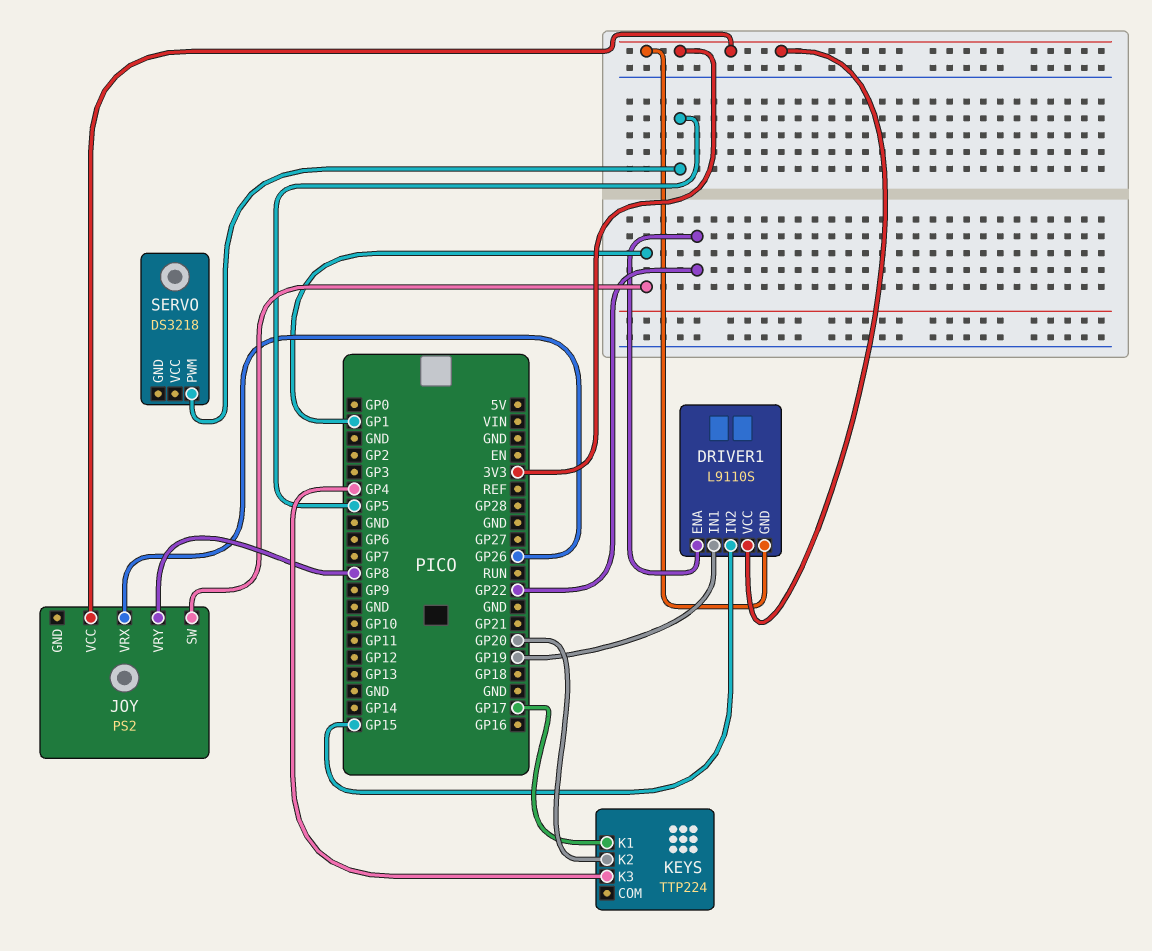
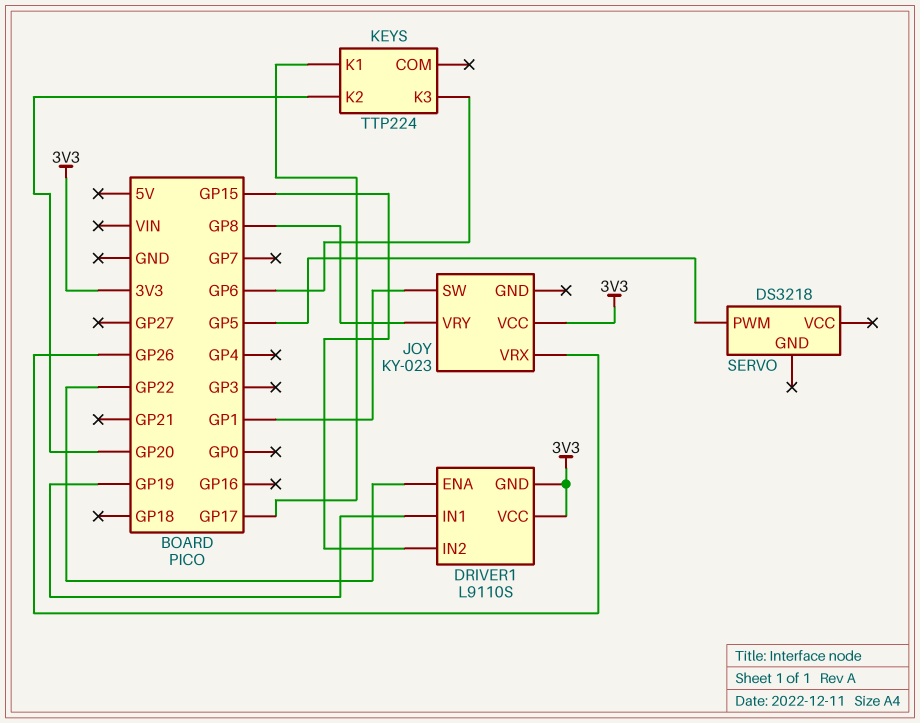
JOY: PS2 -> KY-023
KEYS pin K3: GP4 -> GP6

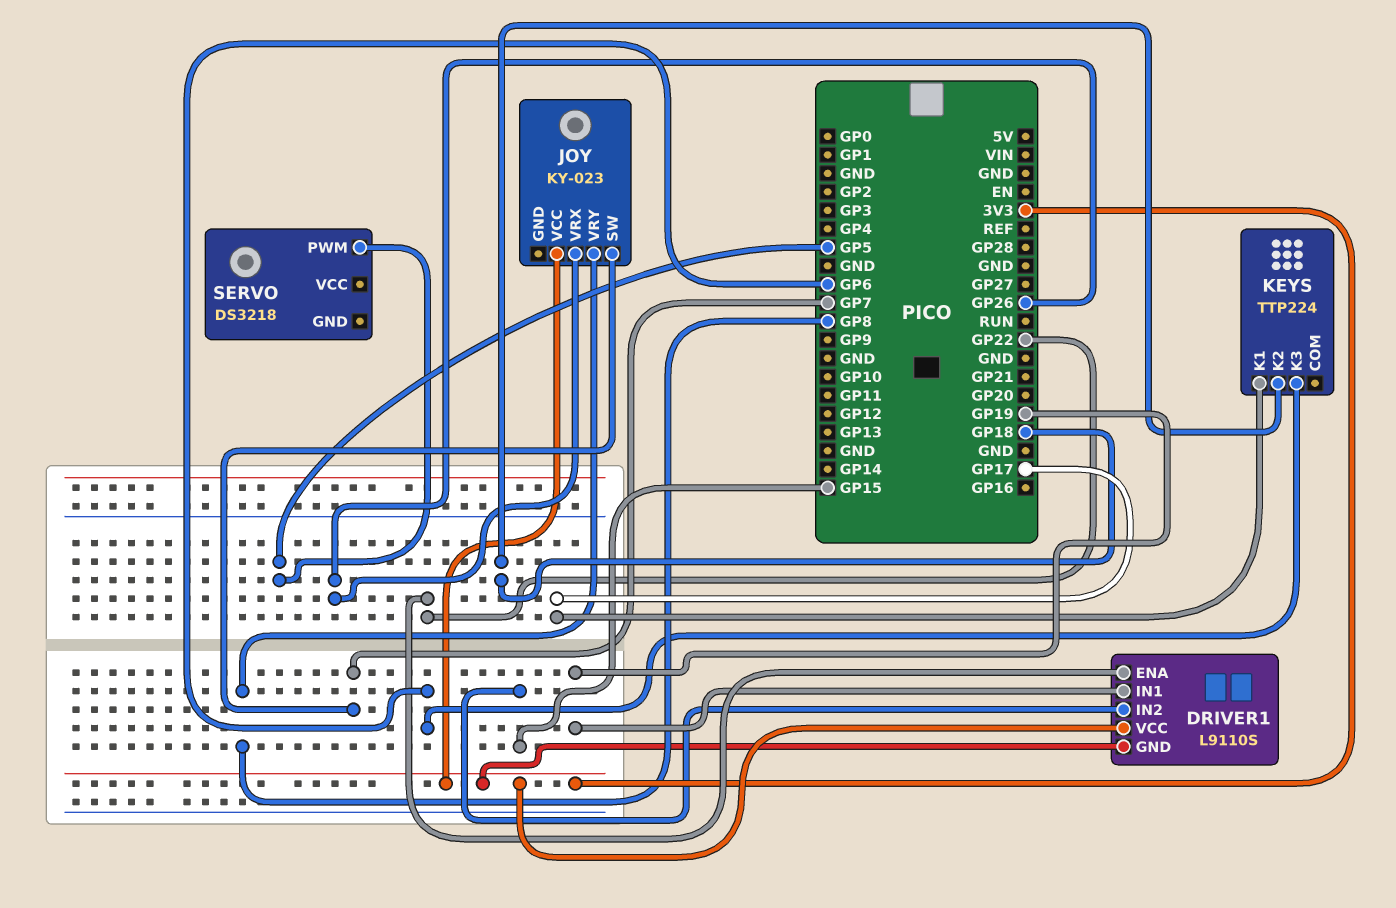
JOY pin SW: GP1 -> GP7
KEYS pin K2: GP20 -> GP18

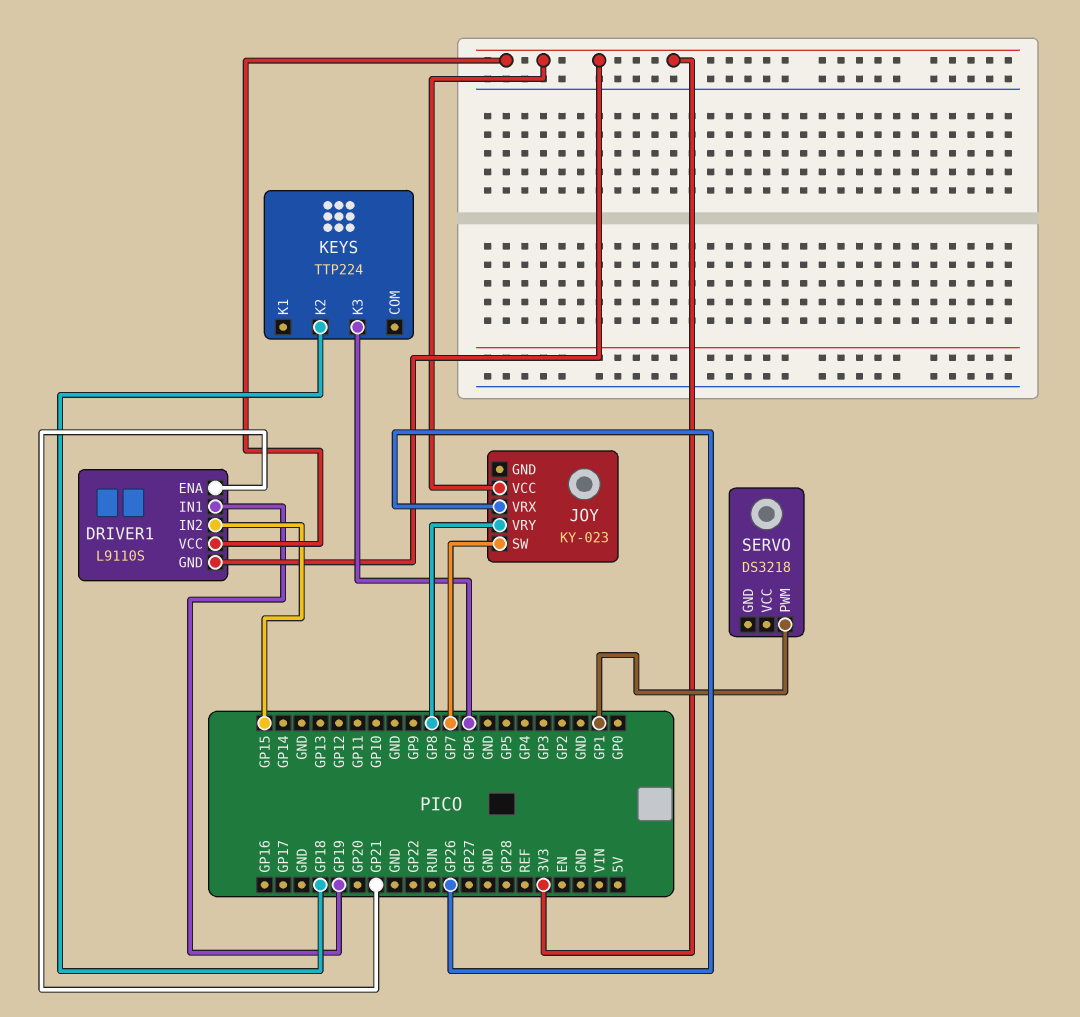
DRIVER1 pin ENA: GP22 -> GP21
KEYS pin K1: GP17 -> none
SERVO pin PWM: GP5 -> GP1

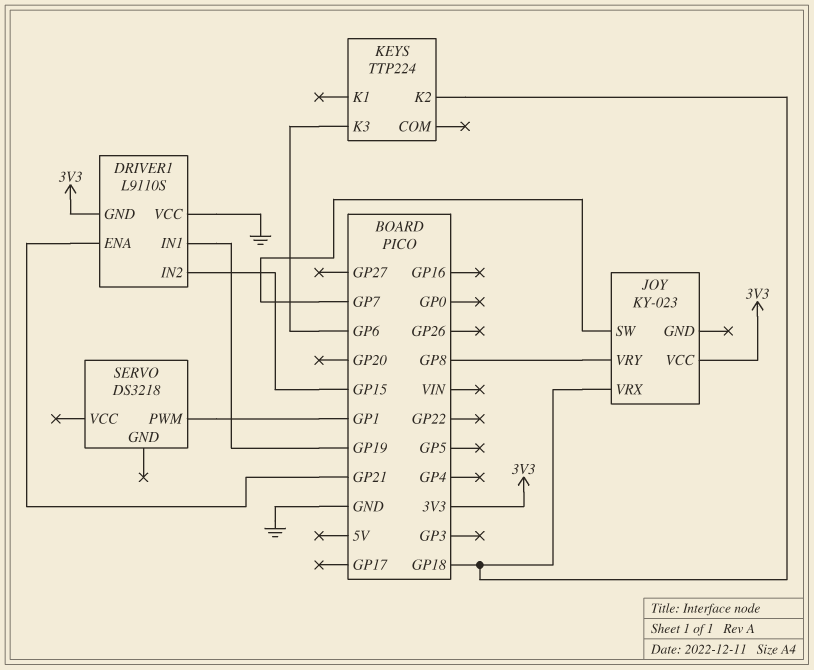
DRIVER1 pin VCC: 3V3 -> GND
JOY pin VRX: GP26 -> GP18

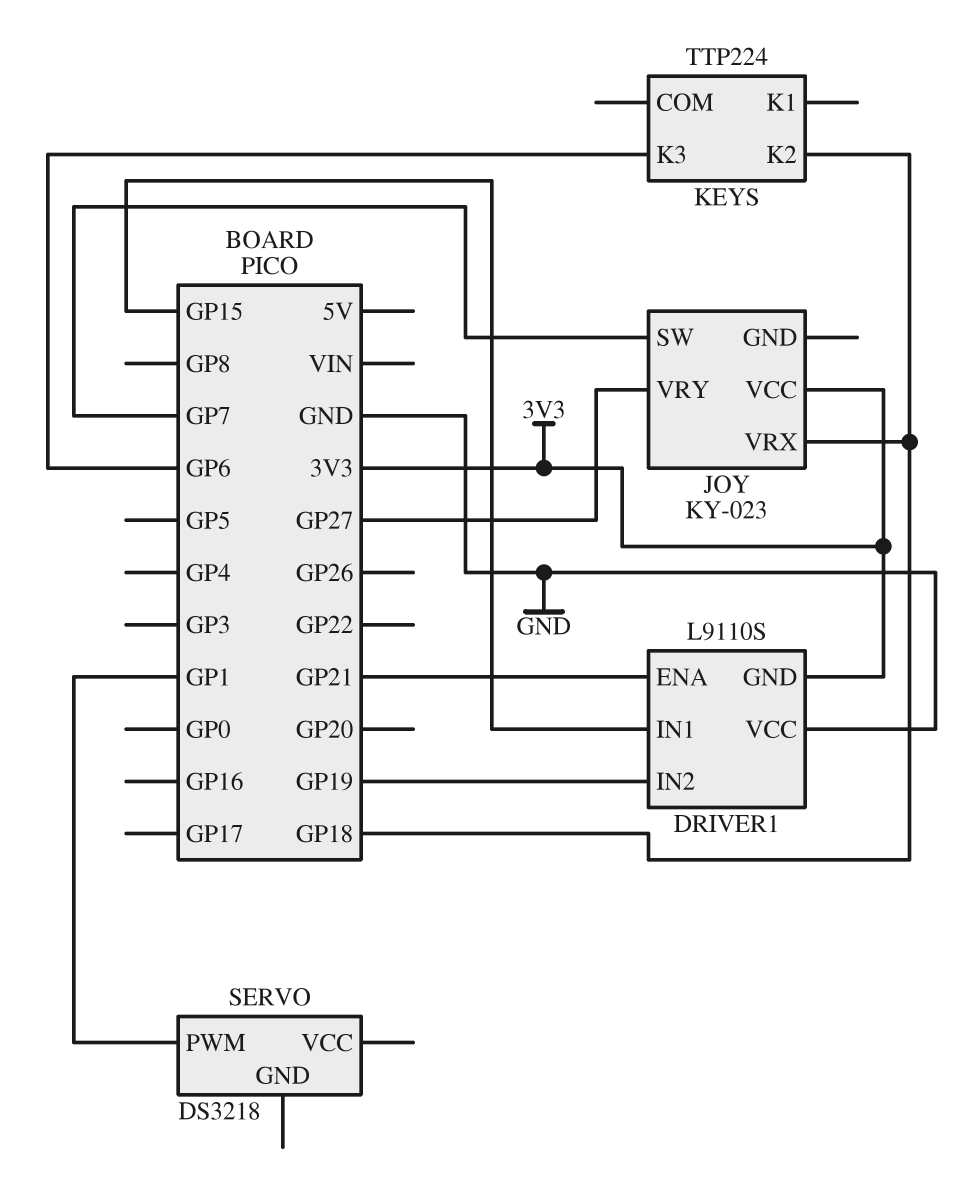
DRIVER1 pin IN1: GP19 -> GP15
DRIVER1 pin IN2: GP15 -> GP19
JOY pin VRY: GP8 -> GP27

